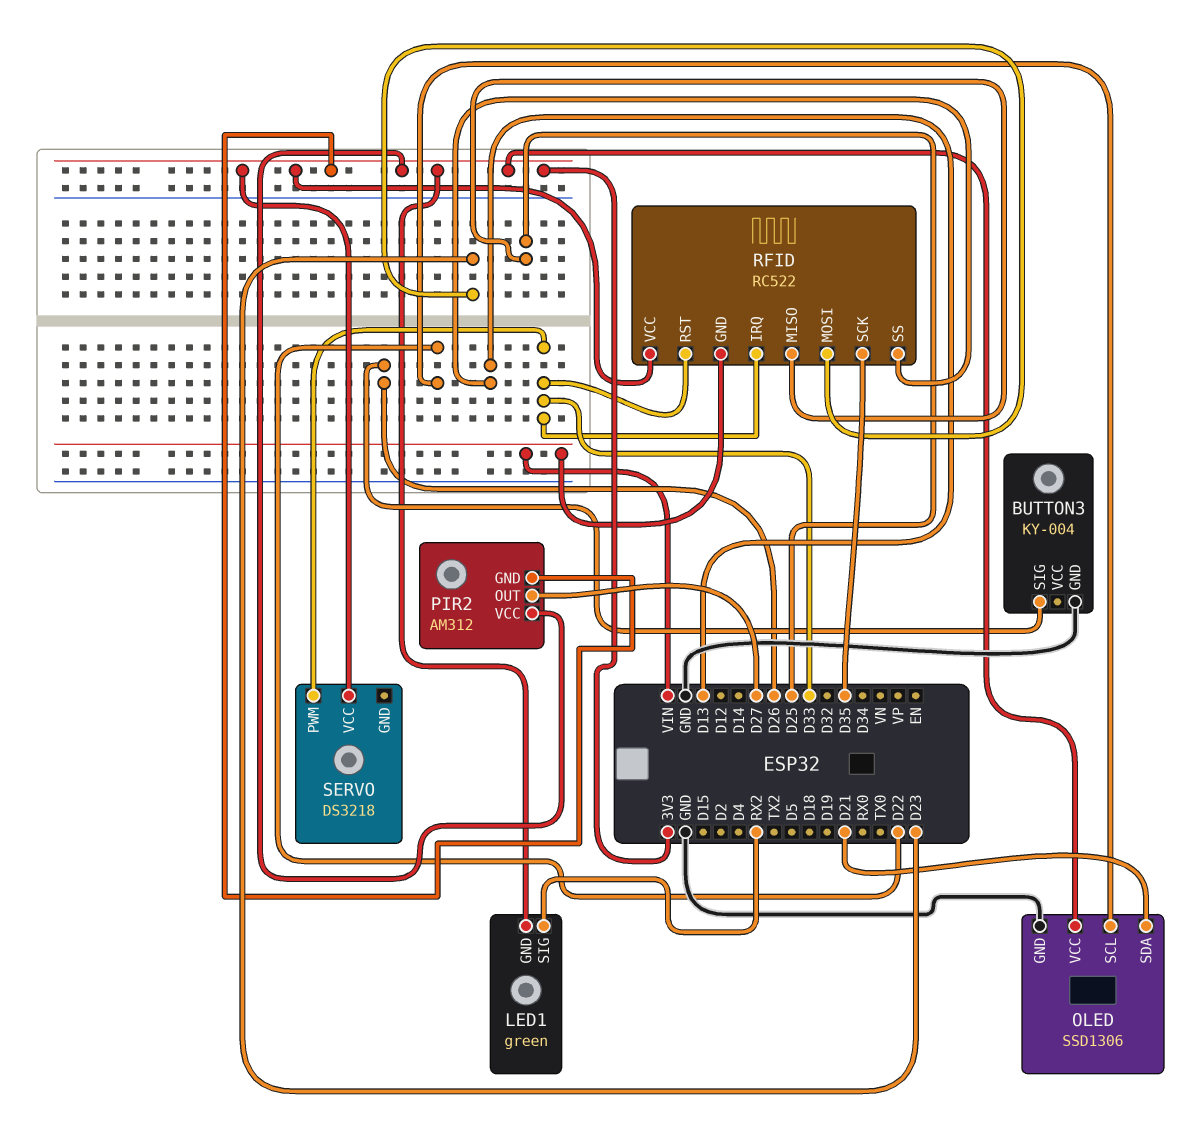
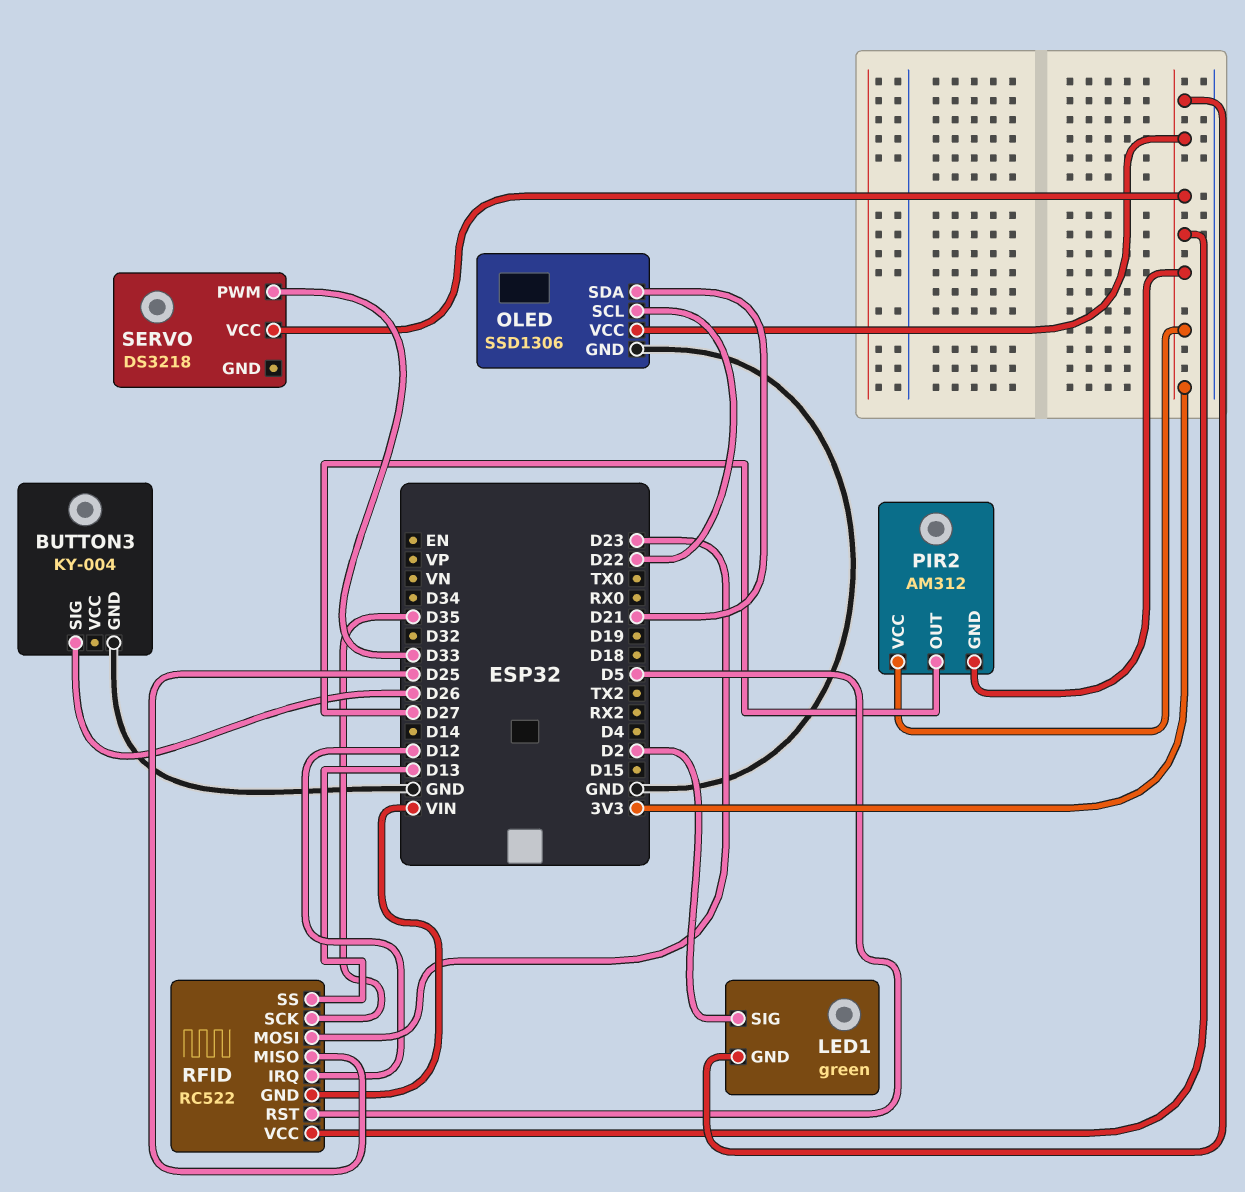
LED1 pin SIG: RX2 -> D2
RFID pin IRQ: D33 -> D12
RFID pin RST: D33 -> D5

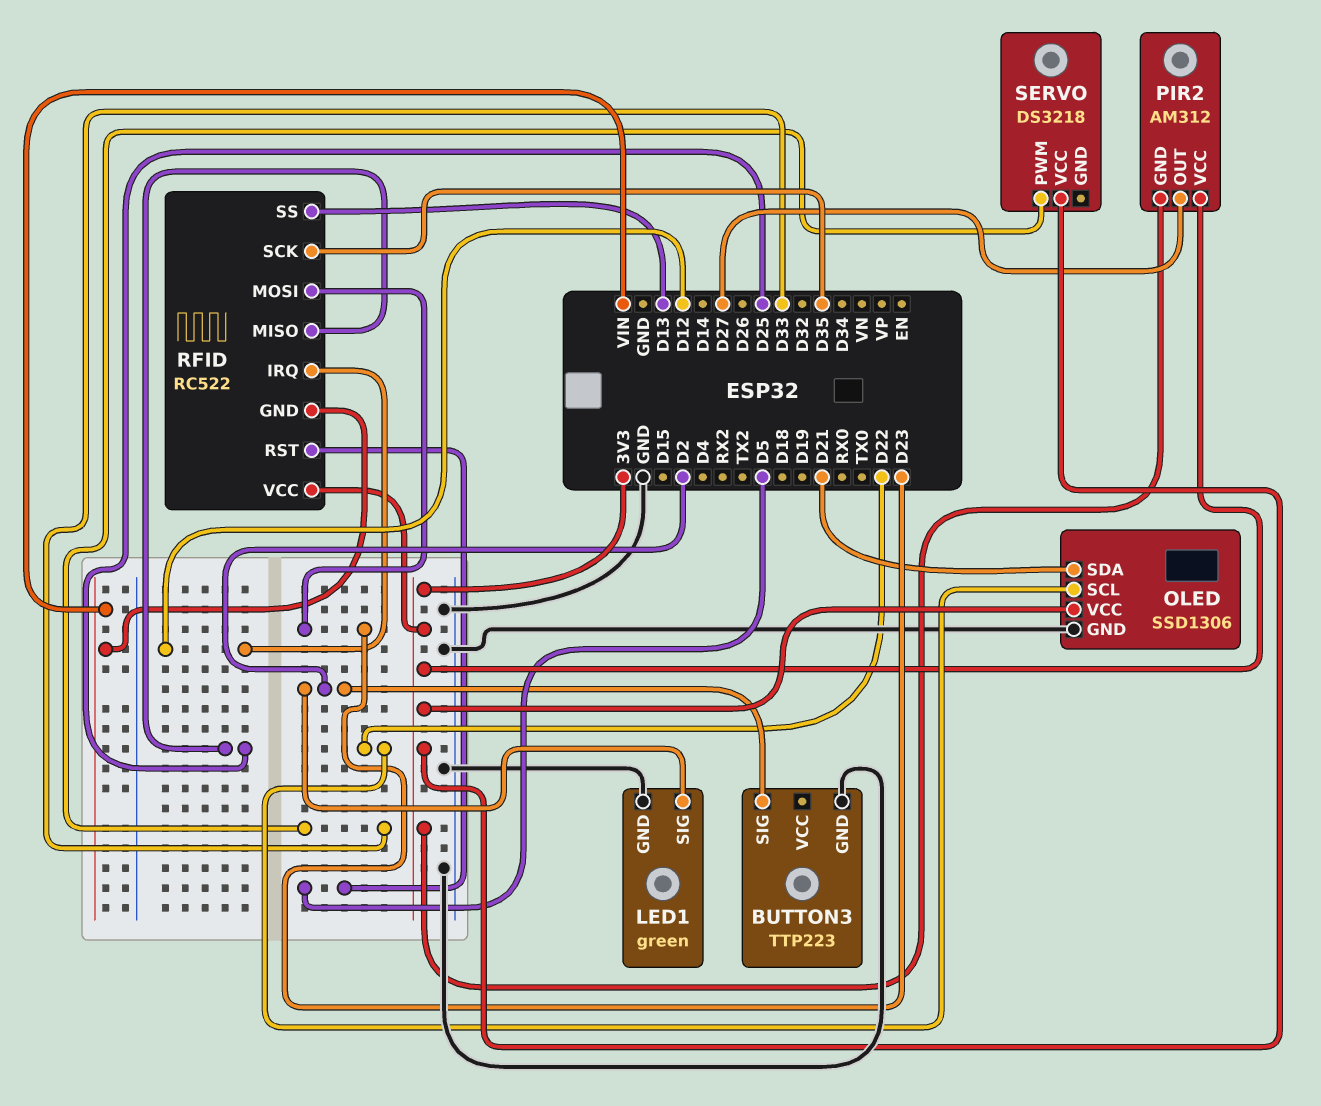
BUTTON3: KY-004 -> TTP223
BUTTON3 pin SIG: D26 -> D2
LED1 pin GND: 3V3 -> GND

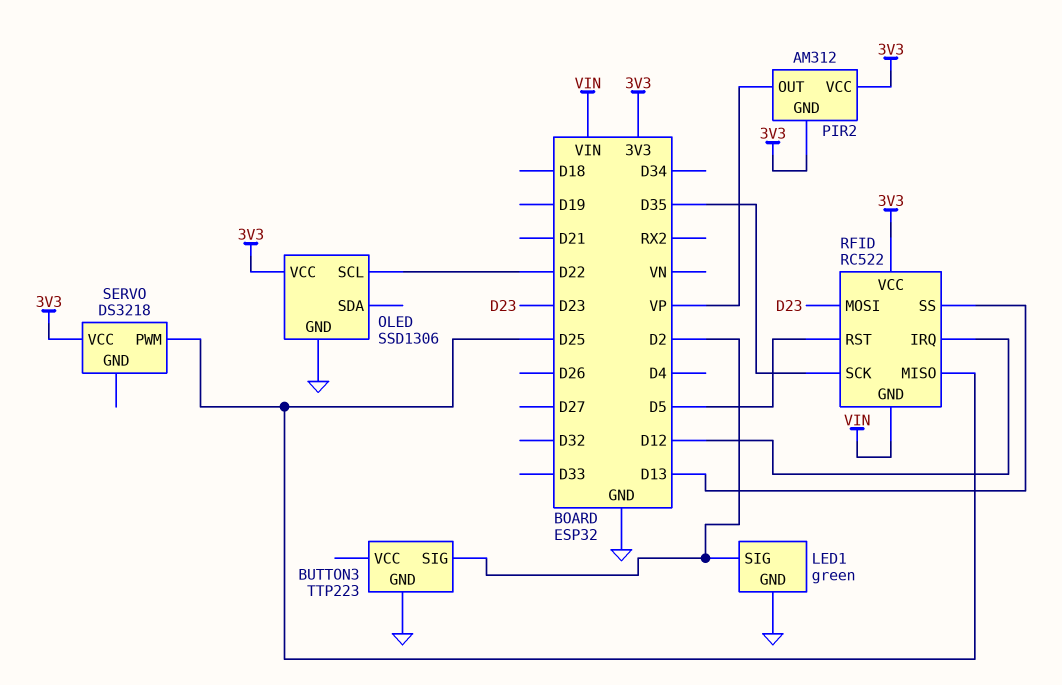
OLED pin SDA: D21 -> none
PIR2 pin OUT: D27 -> VP
SERVO pin PWM: D33 -> D25

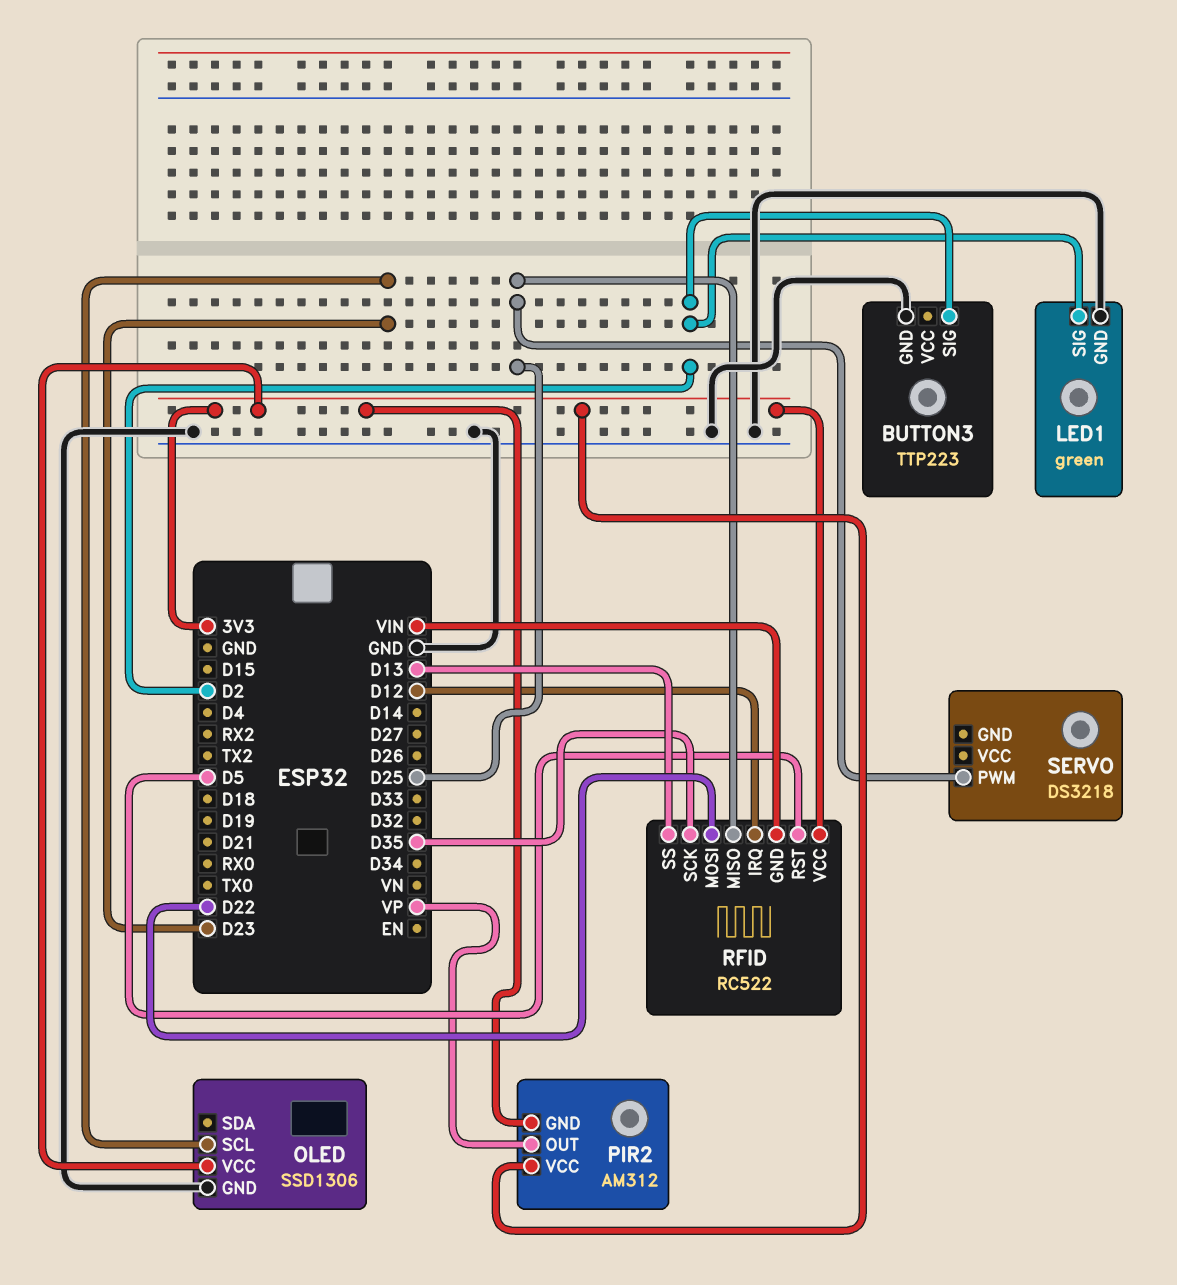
OLED pin SCL: D22 -> D23
RFID pin MOSI: D23 -> D22
SERVO pin VCC: 3V3 -> none

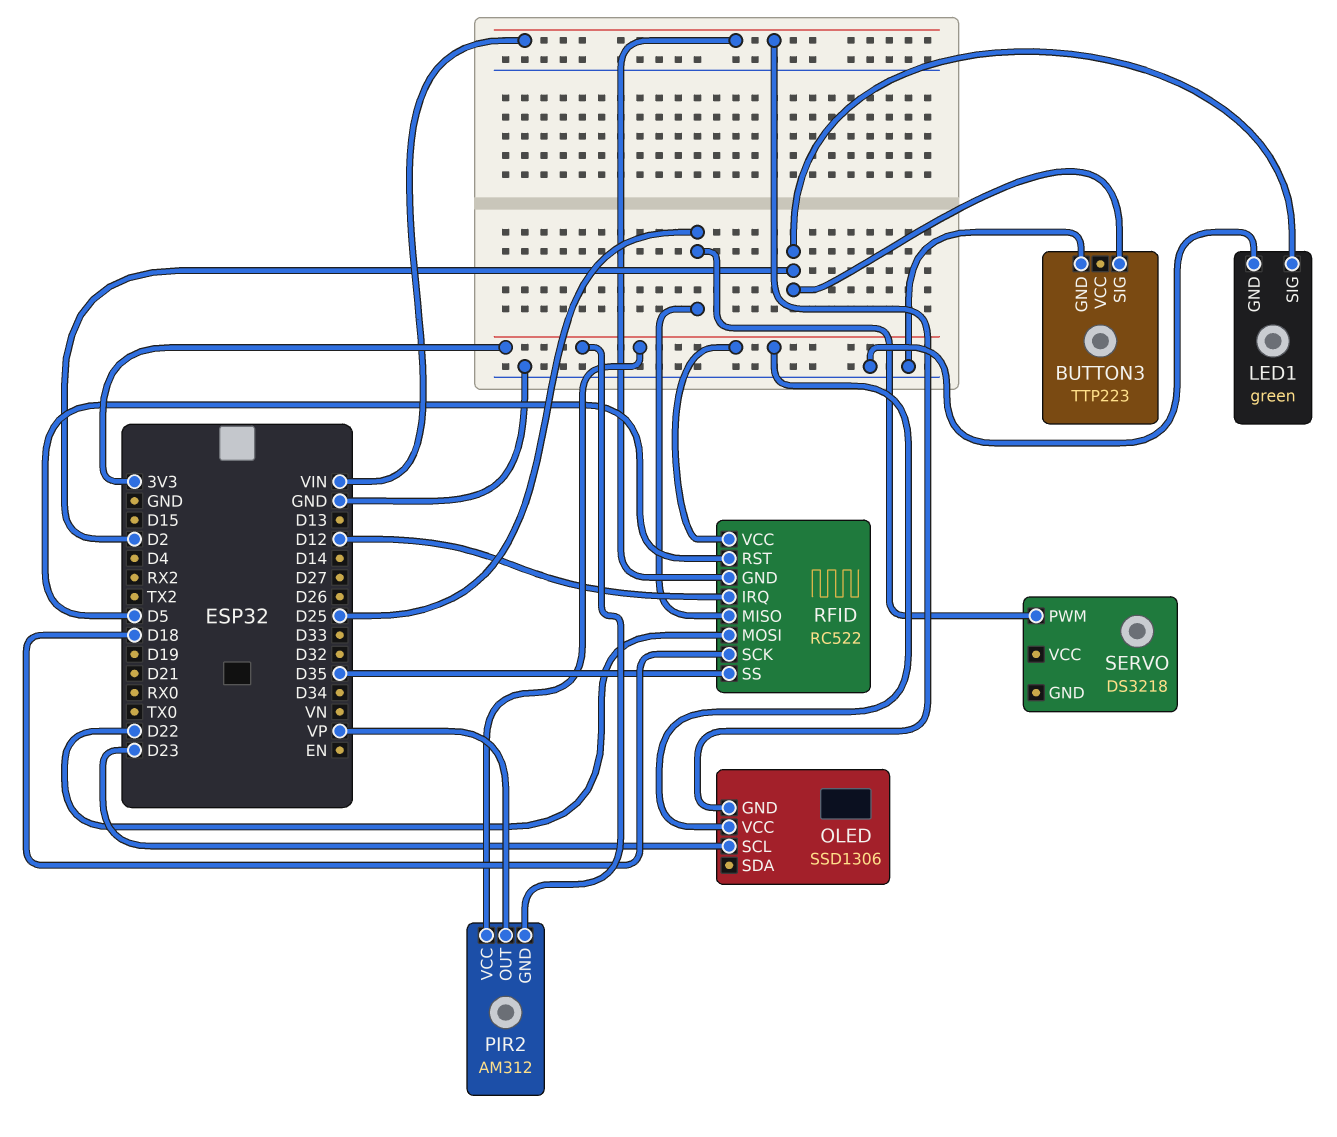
OLED pin GND: GND -> VIN
RFID pin SCK: D35 -> D18
RFID pin SS: D13 -> D35

